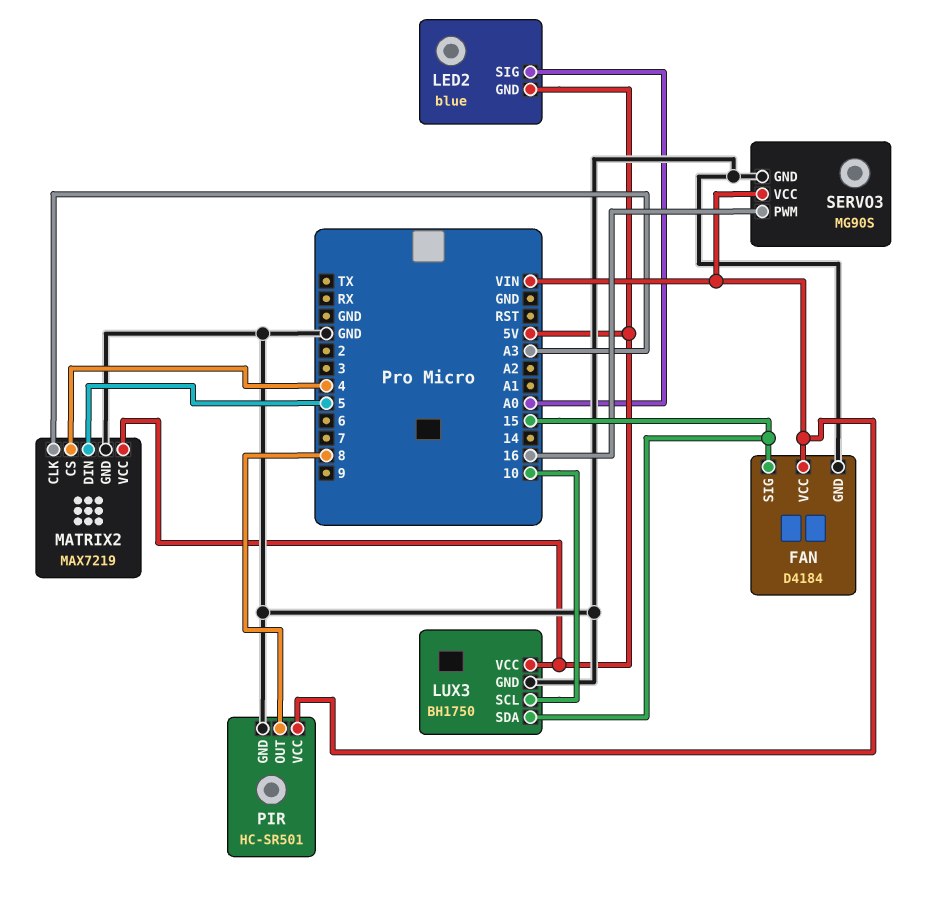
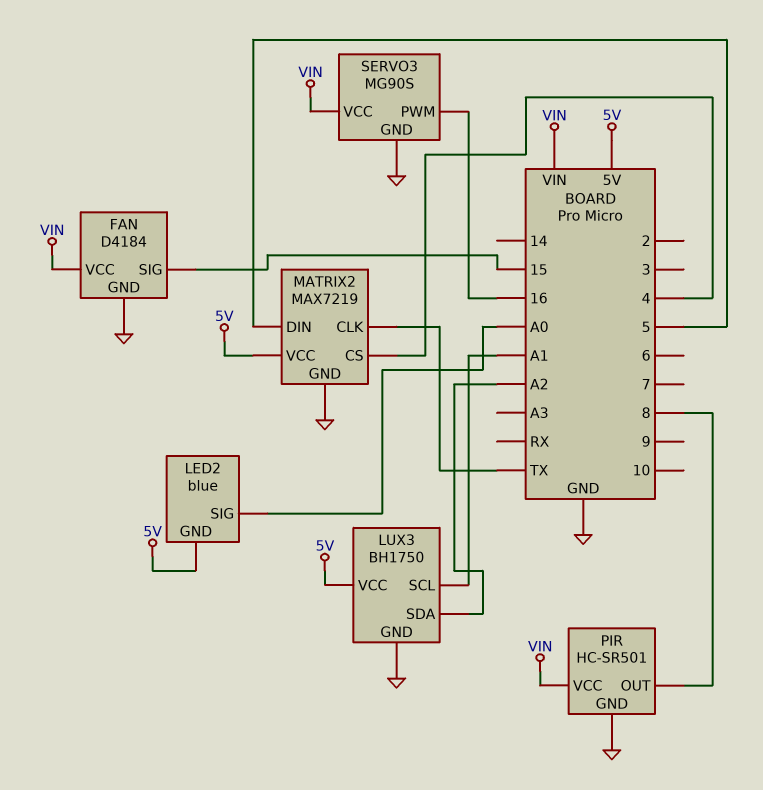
LUX3 pin SCL: 10 -> A1
LUX3 pin SDA: 15 -> A2
MATRIX2 pin CLK: A3 -> TX

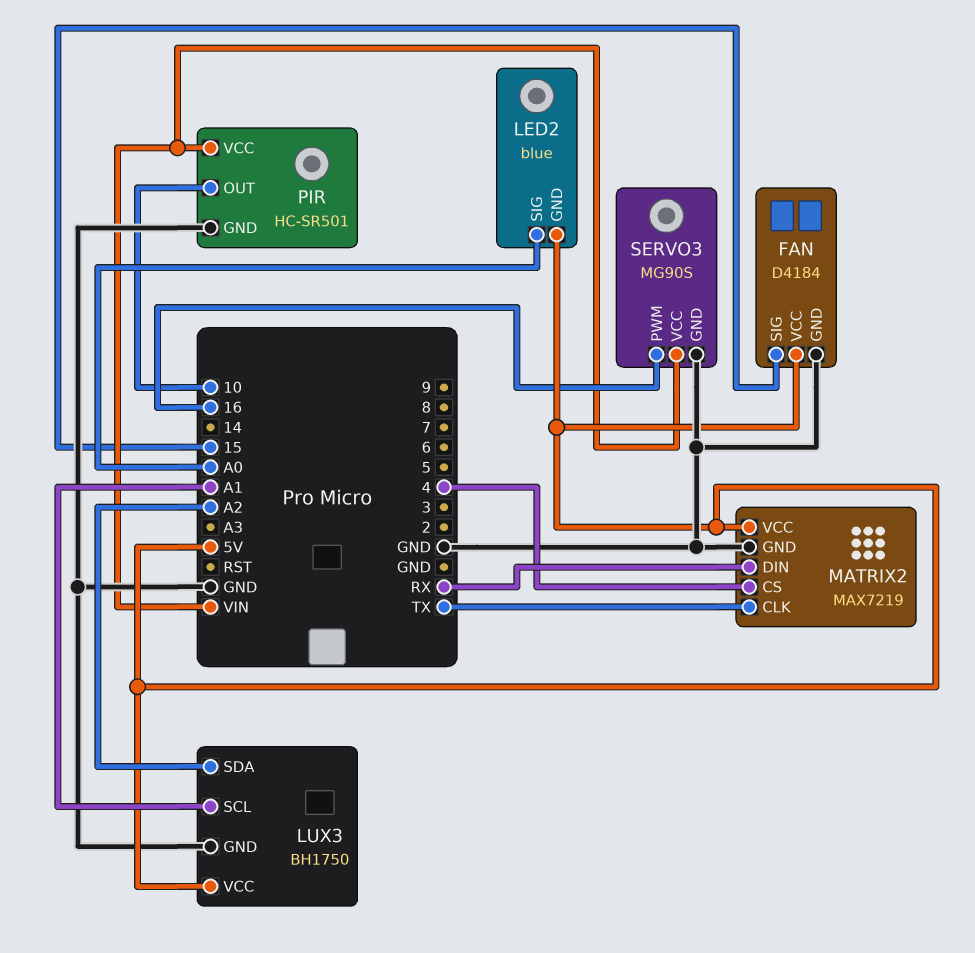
FAN pin VCC: VIN -> 5V
MATRIX2 pin DIN: 5 -> RX
PIR pin OUT: 8 -> 10

